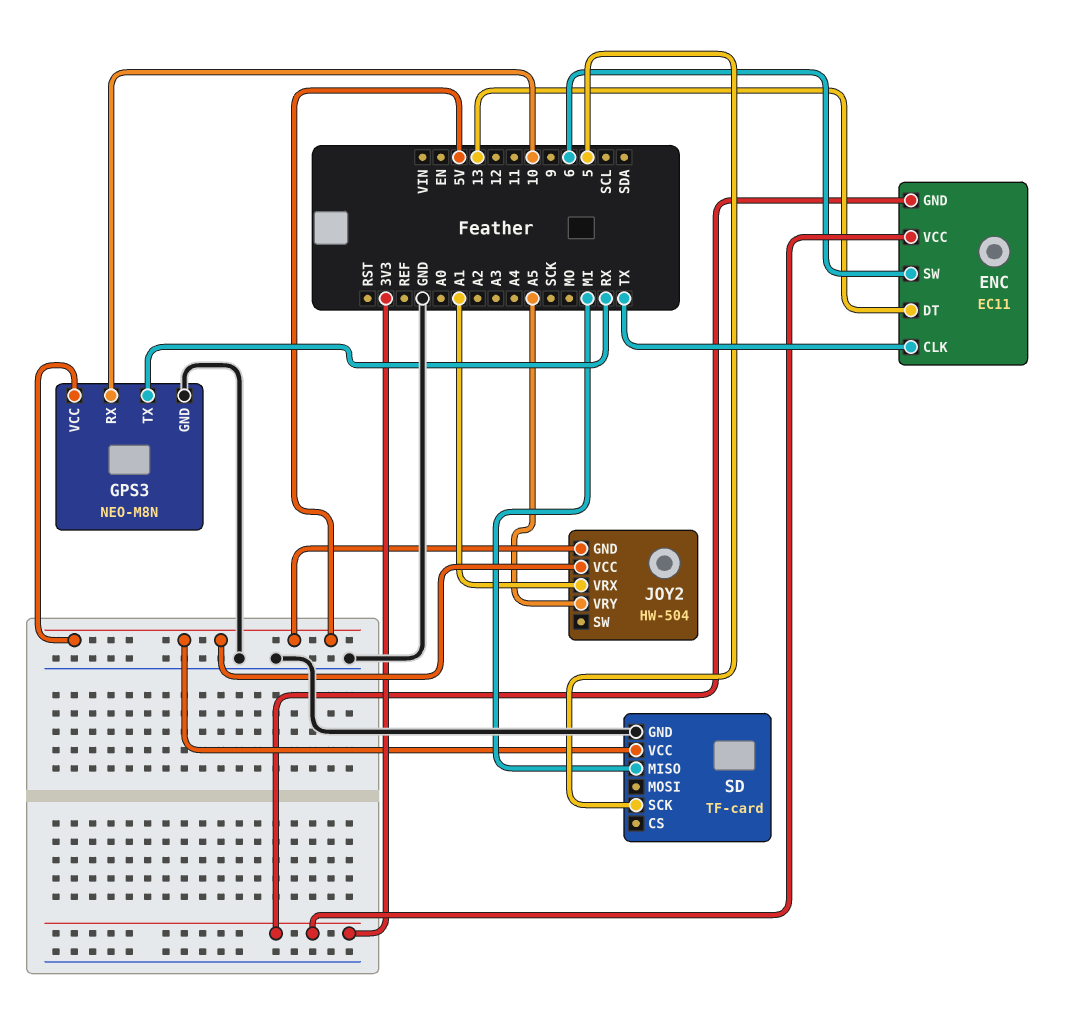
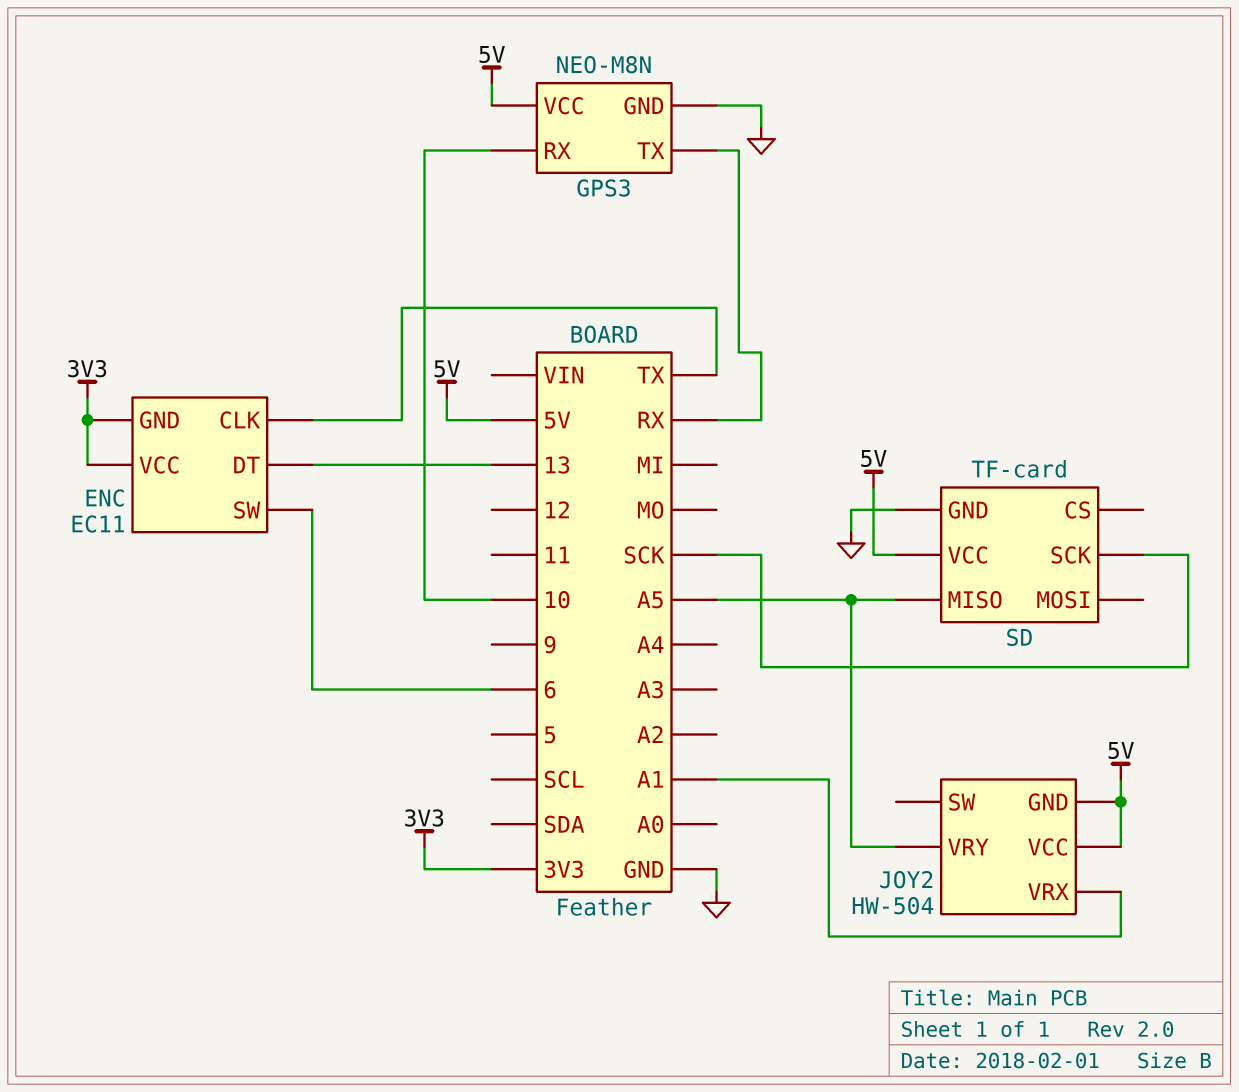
SD pin MISO: MI -> A5
SD pin SCK: 5 -> SCK

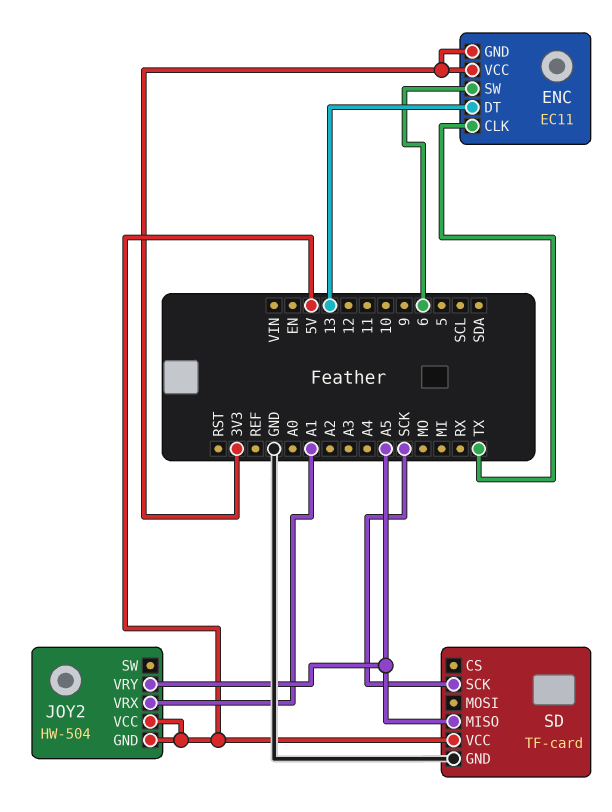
GPS3: NEO-M8N -> none
GPS3 pin GND: GND -> none
GPS3 pin RX: 10 -> none
GPS3 pin TX: RX -> none
GPS3 pin VCC: 5V -> none

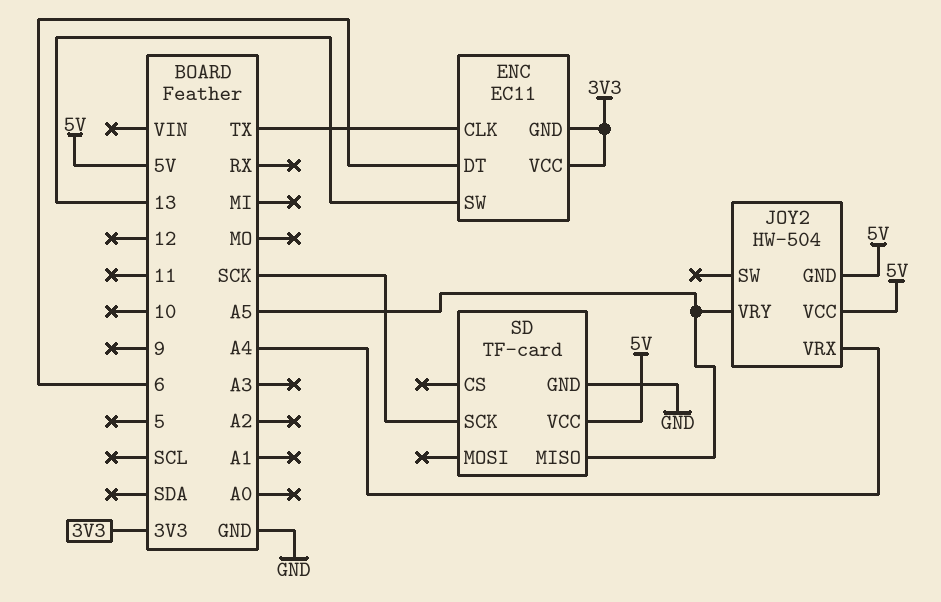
ENC pin DT: 13 -> 6
ENC pin SW: 6 -> 13
JOY2 pin VRX: A1 -> A4

